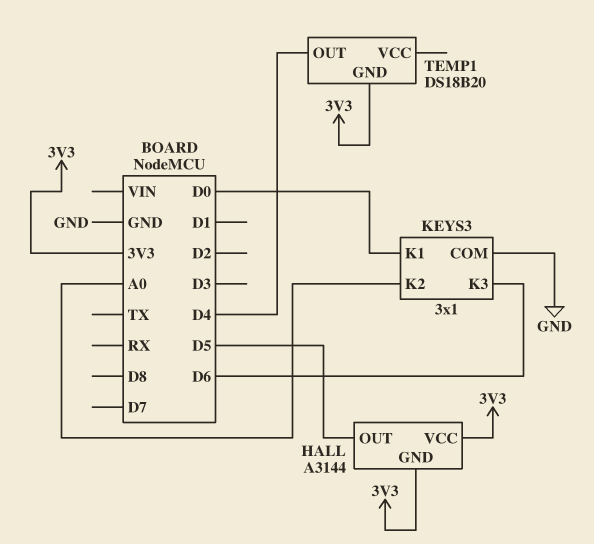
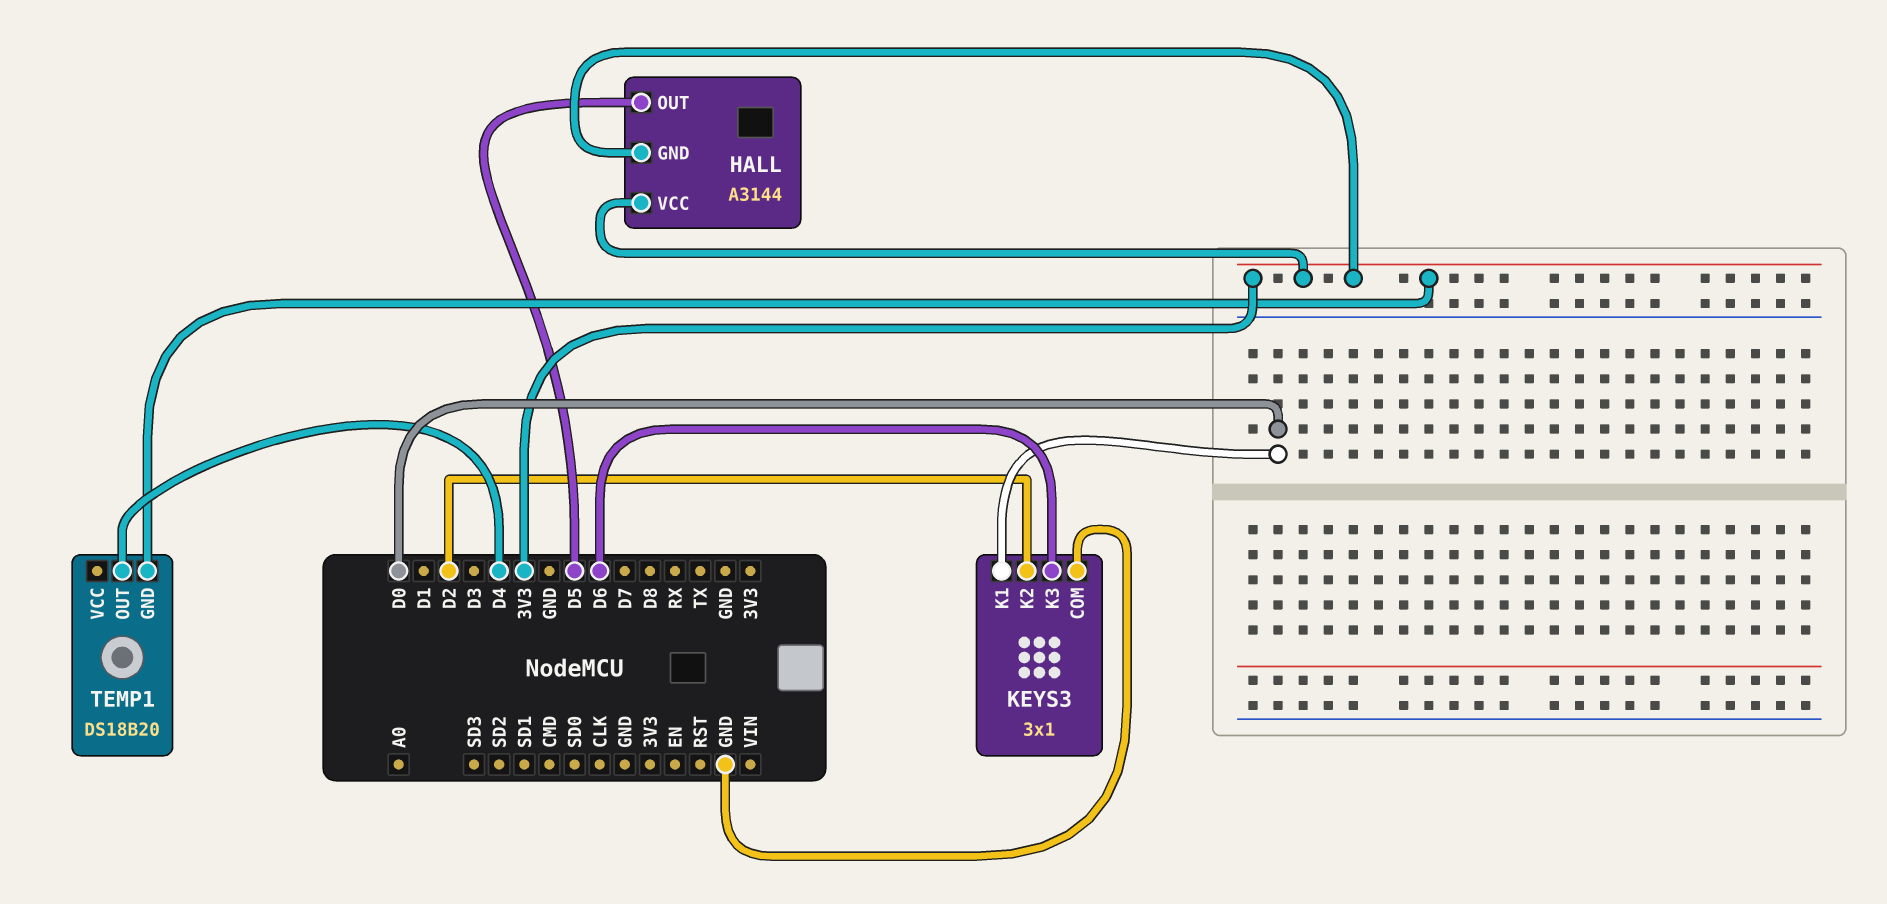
KEYS3 pin K2: A0 -> D2

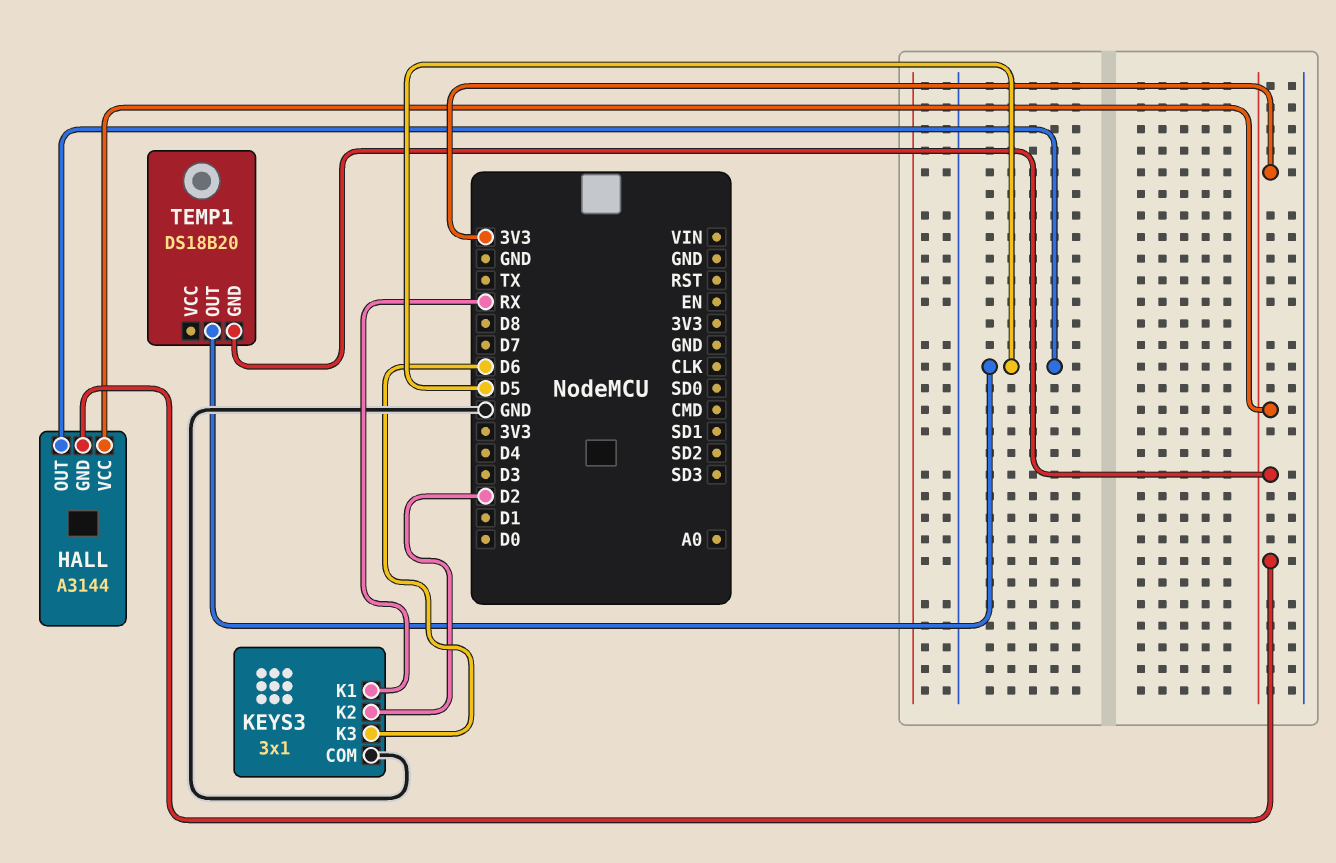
KEYS3 pin K1: D0 -> RX
TEMP1 pin OUT: D4 -> D5

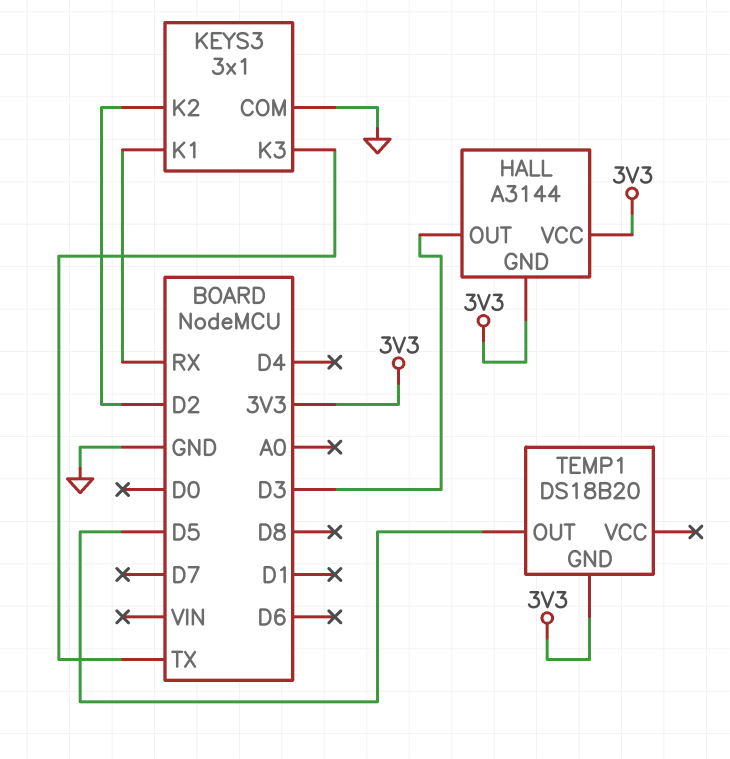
HALL pin OUT: D5 -> D3
KEYS3 pin K3: D6 -> TX

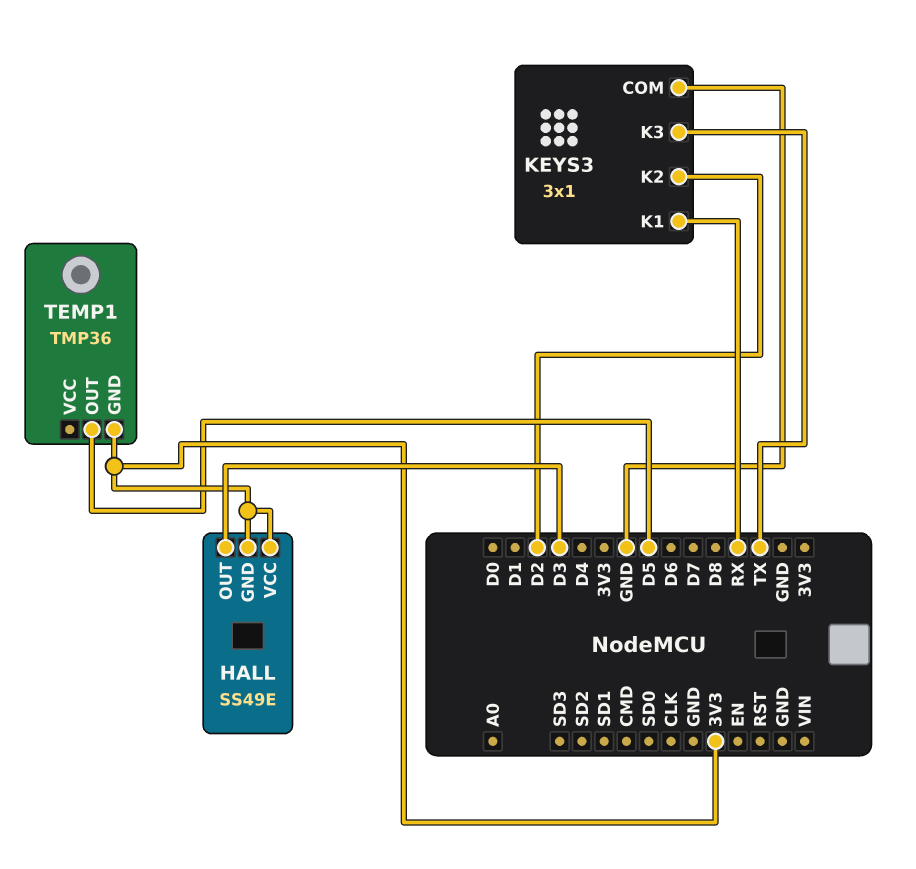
HALL: A3144 -> SS49E
TEMP1: DS18B20 -> TMP36

